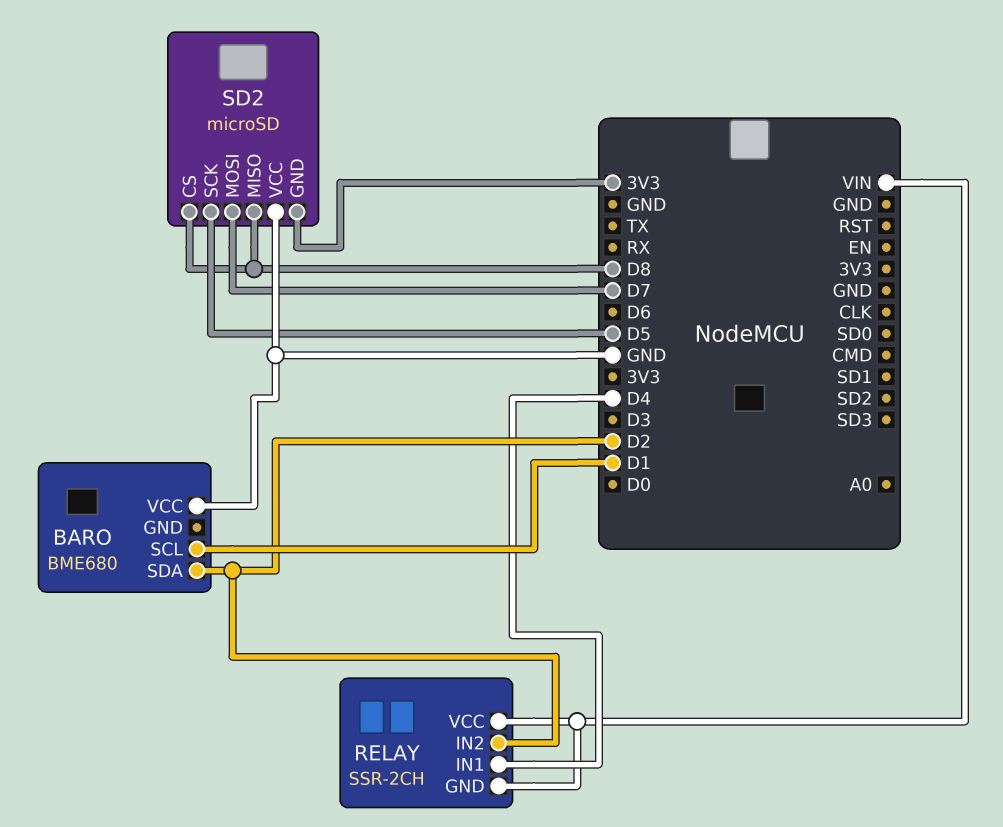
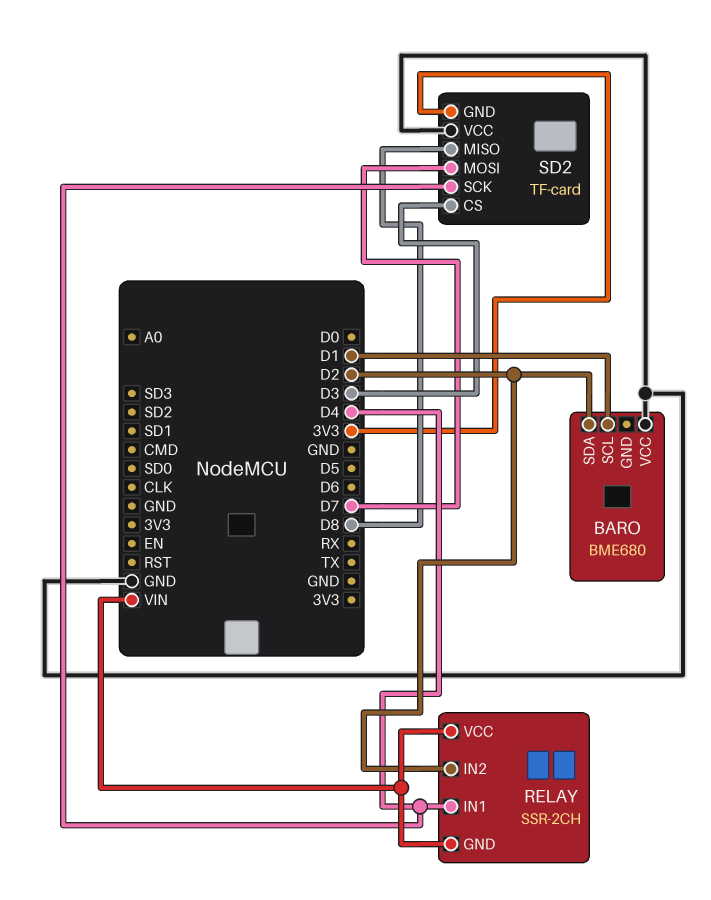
SD2: microSD -> TF-card
SD2 pin CS: D8 -> D3
SD2 pin SCK: D5 -> D4

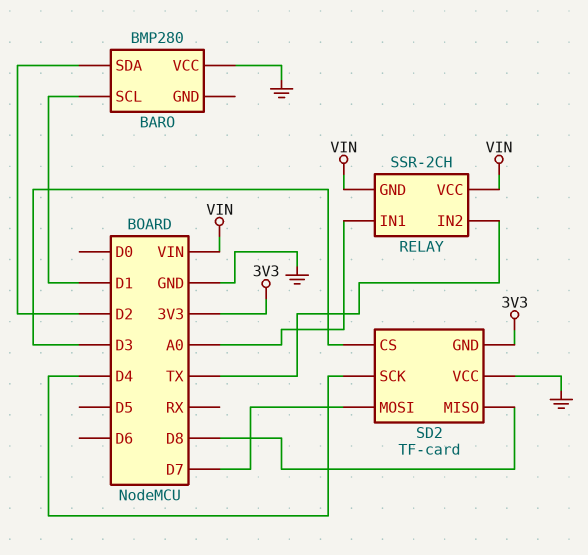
BARO: BME680 -> BMP280
RELAY pin IN1: D4 -> A0
RELAY pin IN2: D2 -> TX

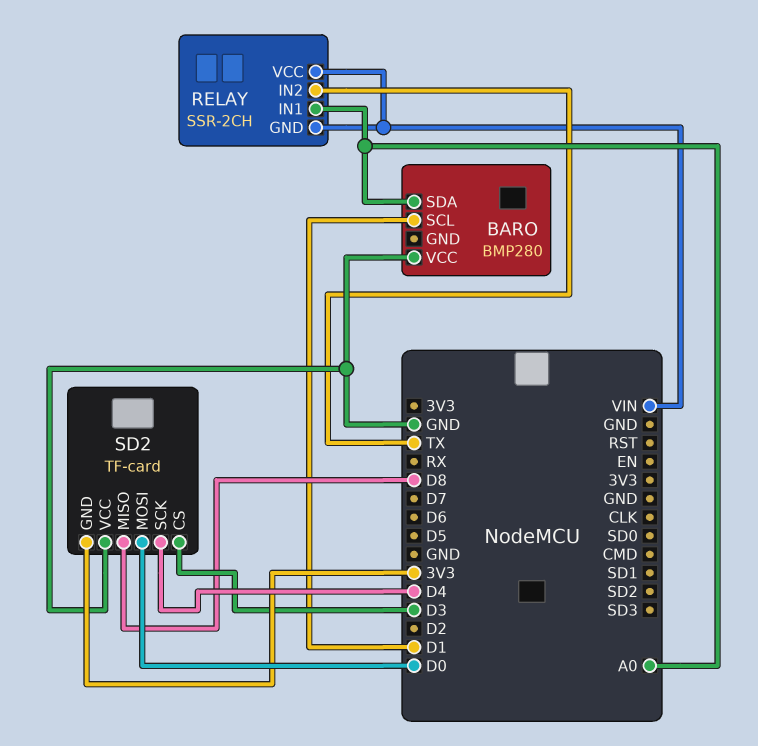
BARO pin SDA: D2 -> A0
SD2 pin MOSI: D7 -> D0

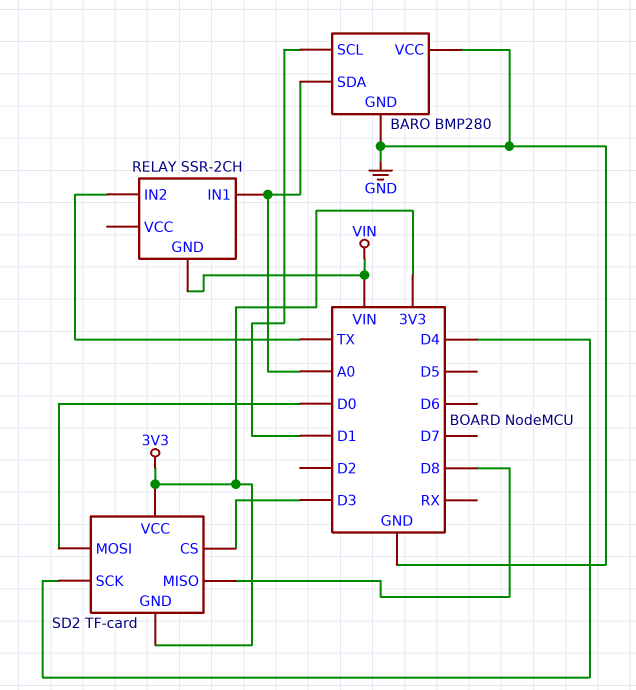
BARO pin GND: none -> GND
RELAY pin VCC: VIN -> none
SD2 pin VCC: GND -> 3V3

